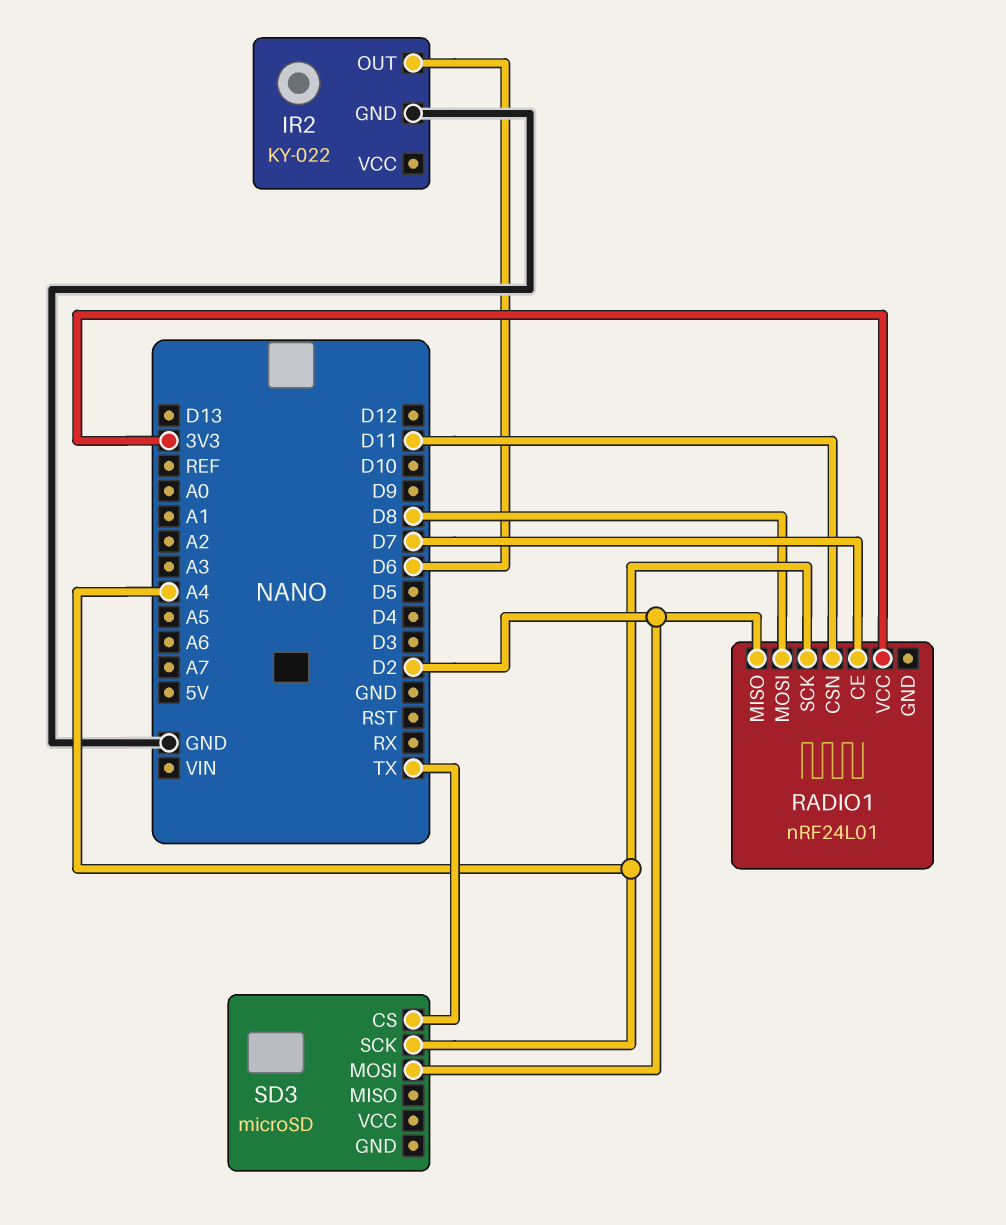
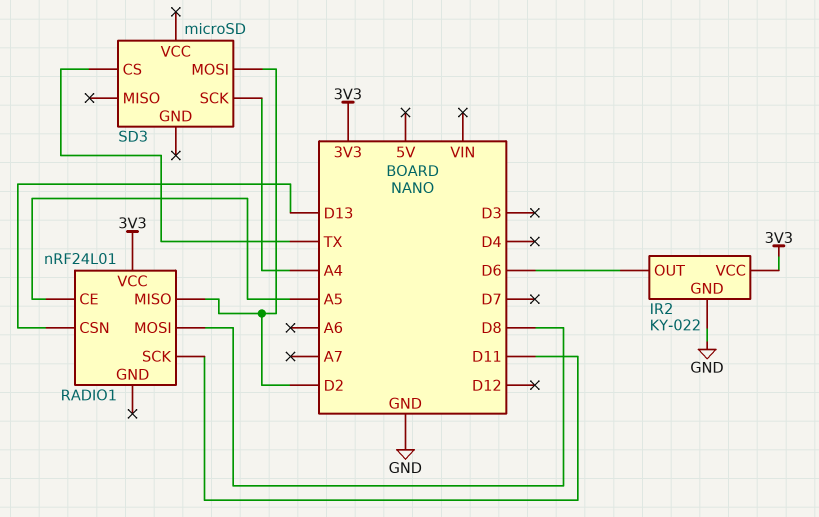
IR2 pin VCC: none -> 3V3
RADIO1 pin CE: D7 -> A5
RADIO1 pin CSN: D11 -> D13
RADIO1 pin SCK: A4 -> D11

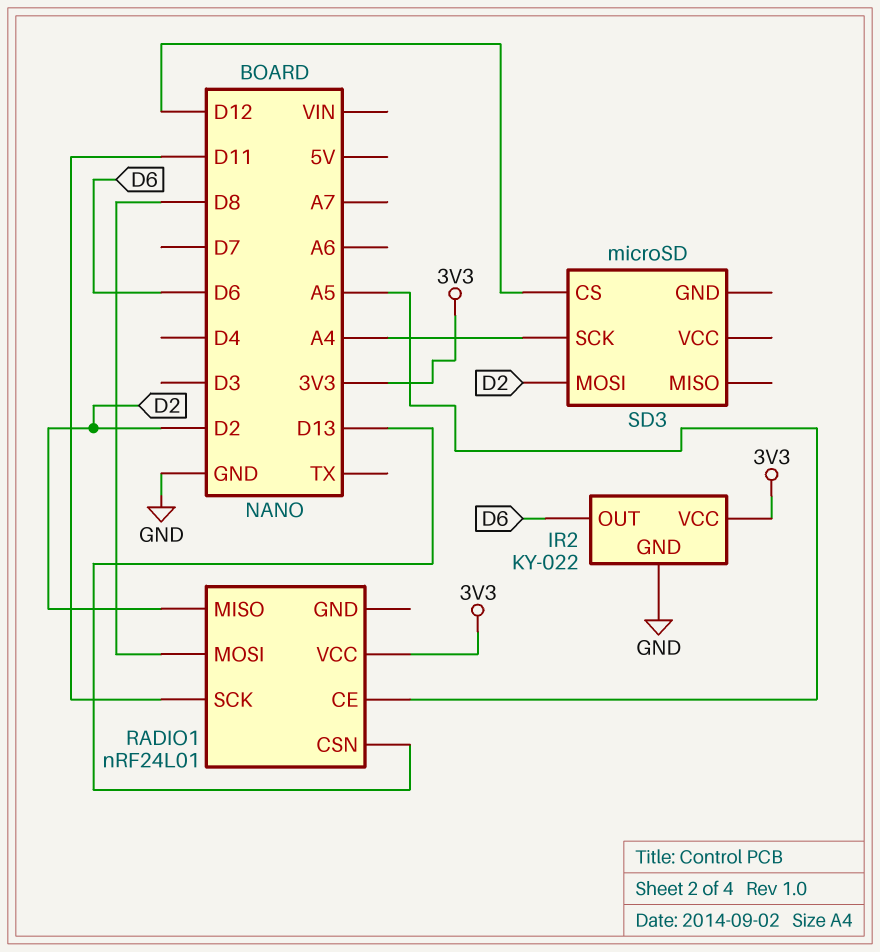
SD3 pin CS: TX -> D12

